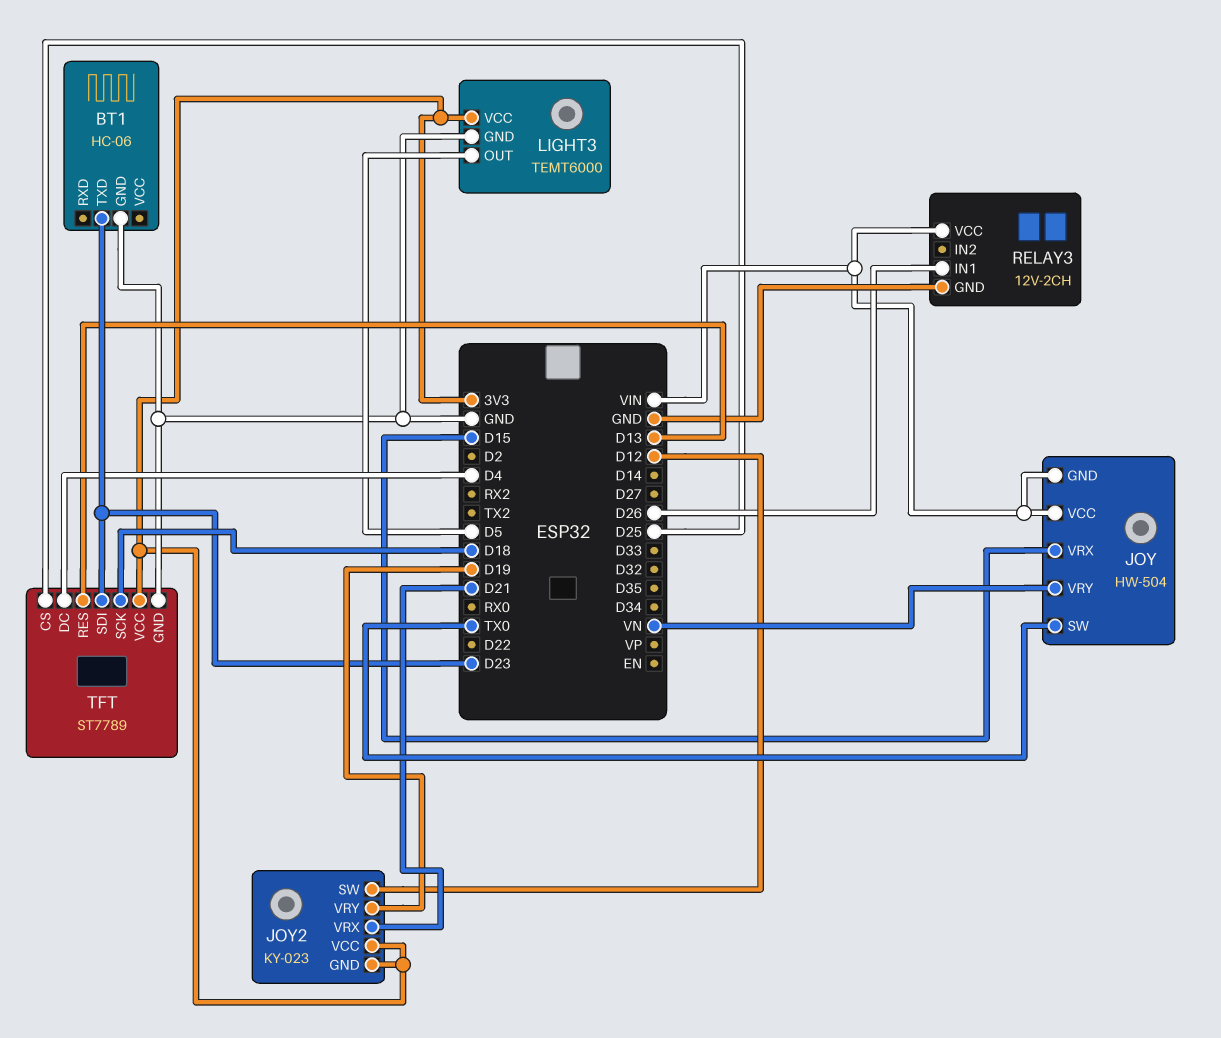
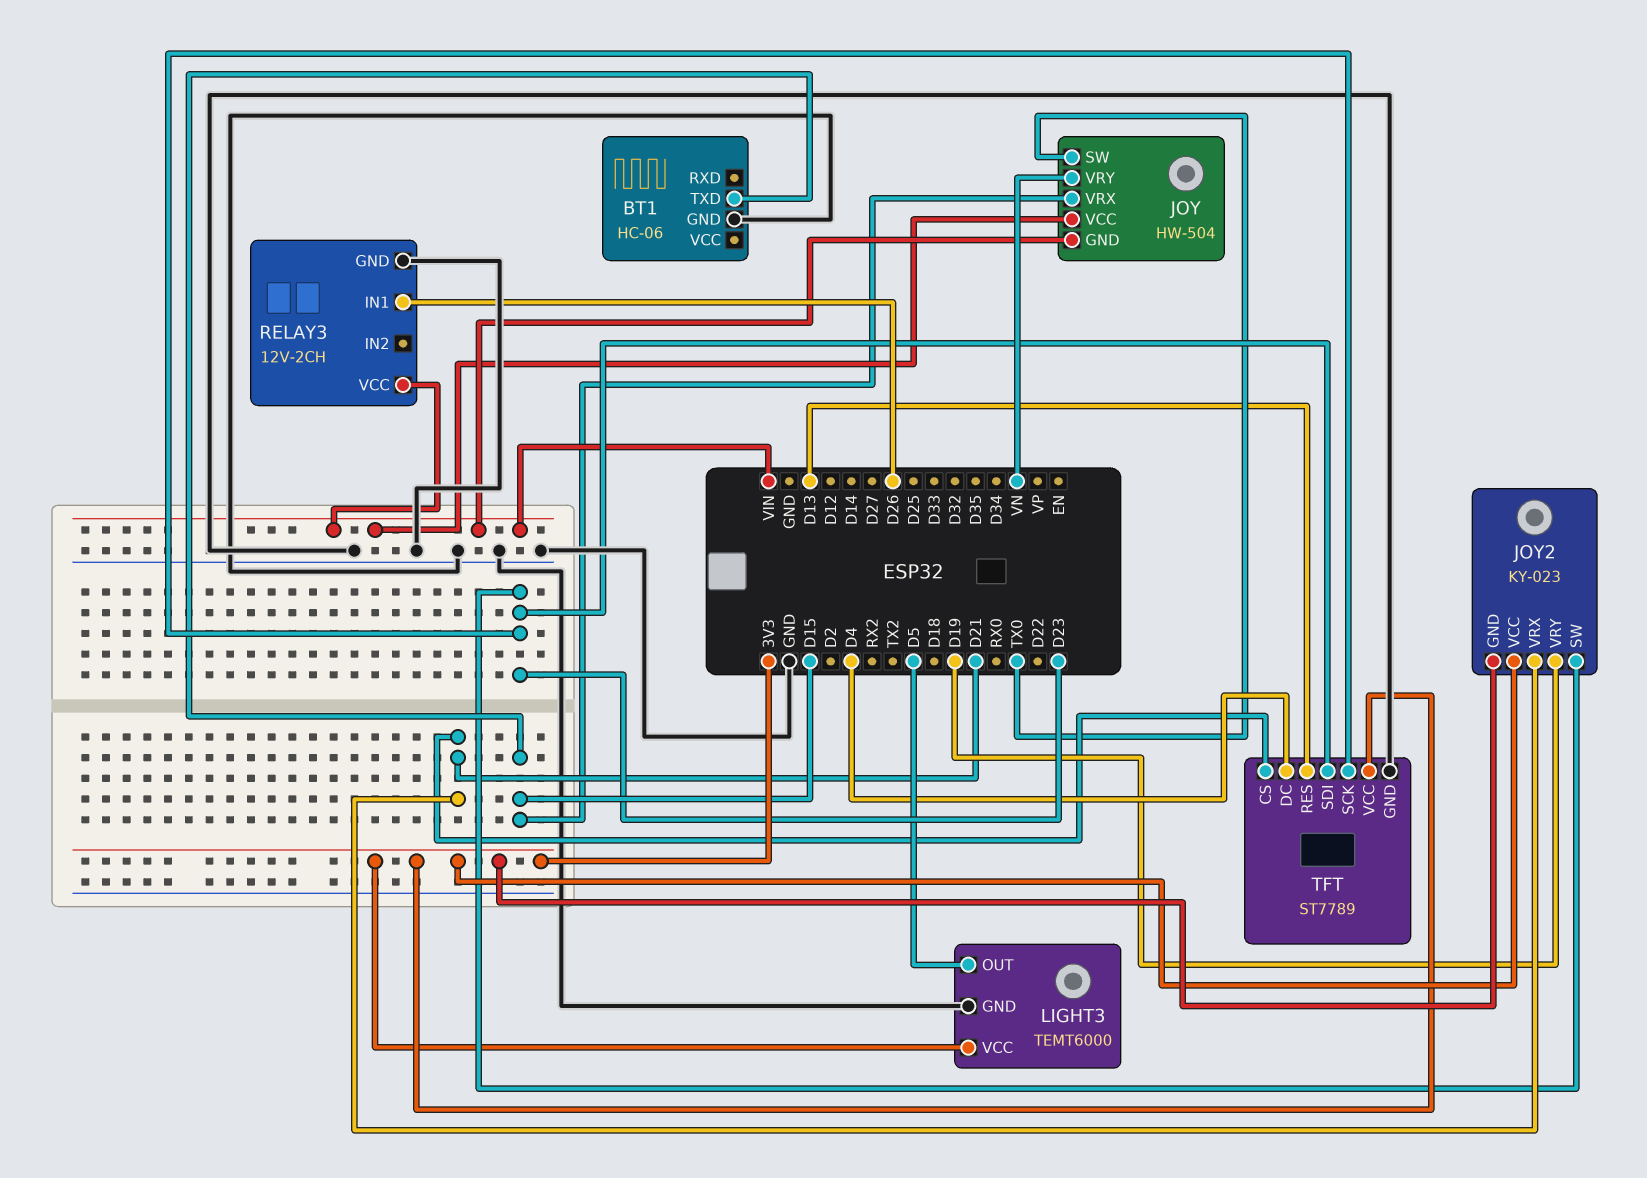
BT1 pin TXD: D23 -> D15
JOY2 pin SW: D12 -> D23
TFT pin CS: D25 -> D21
TFT pin SCK: D18 -> D23

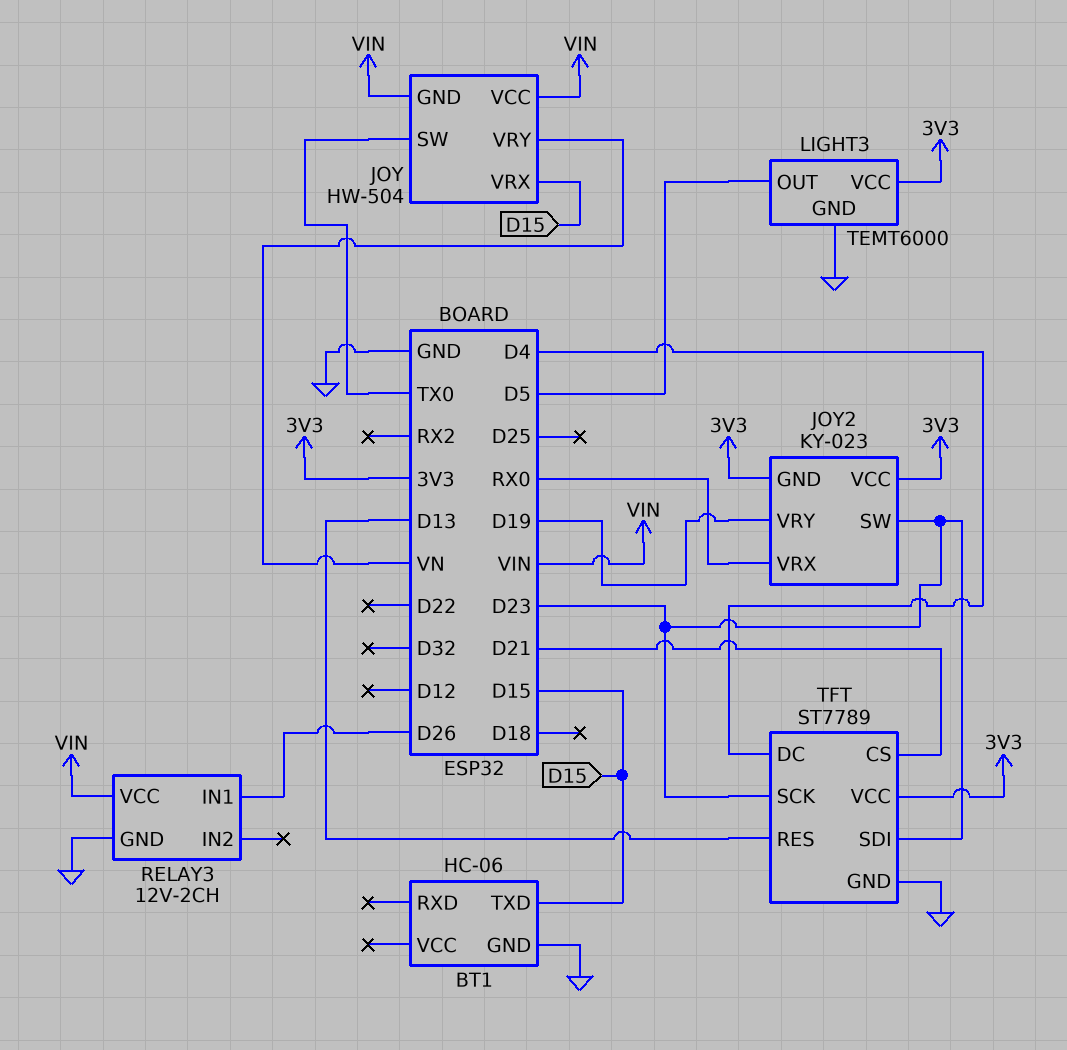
JOY2 pin VRX: D21 -> RX0

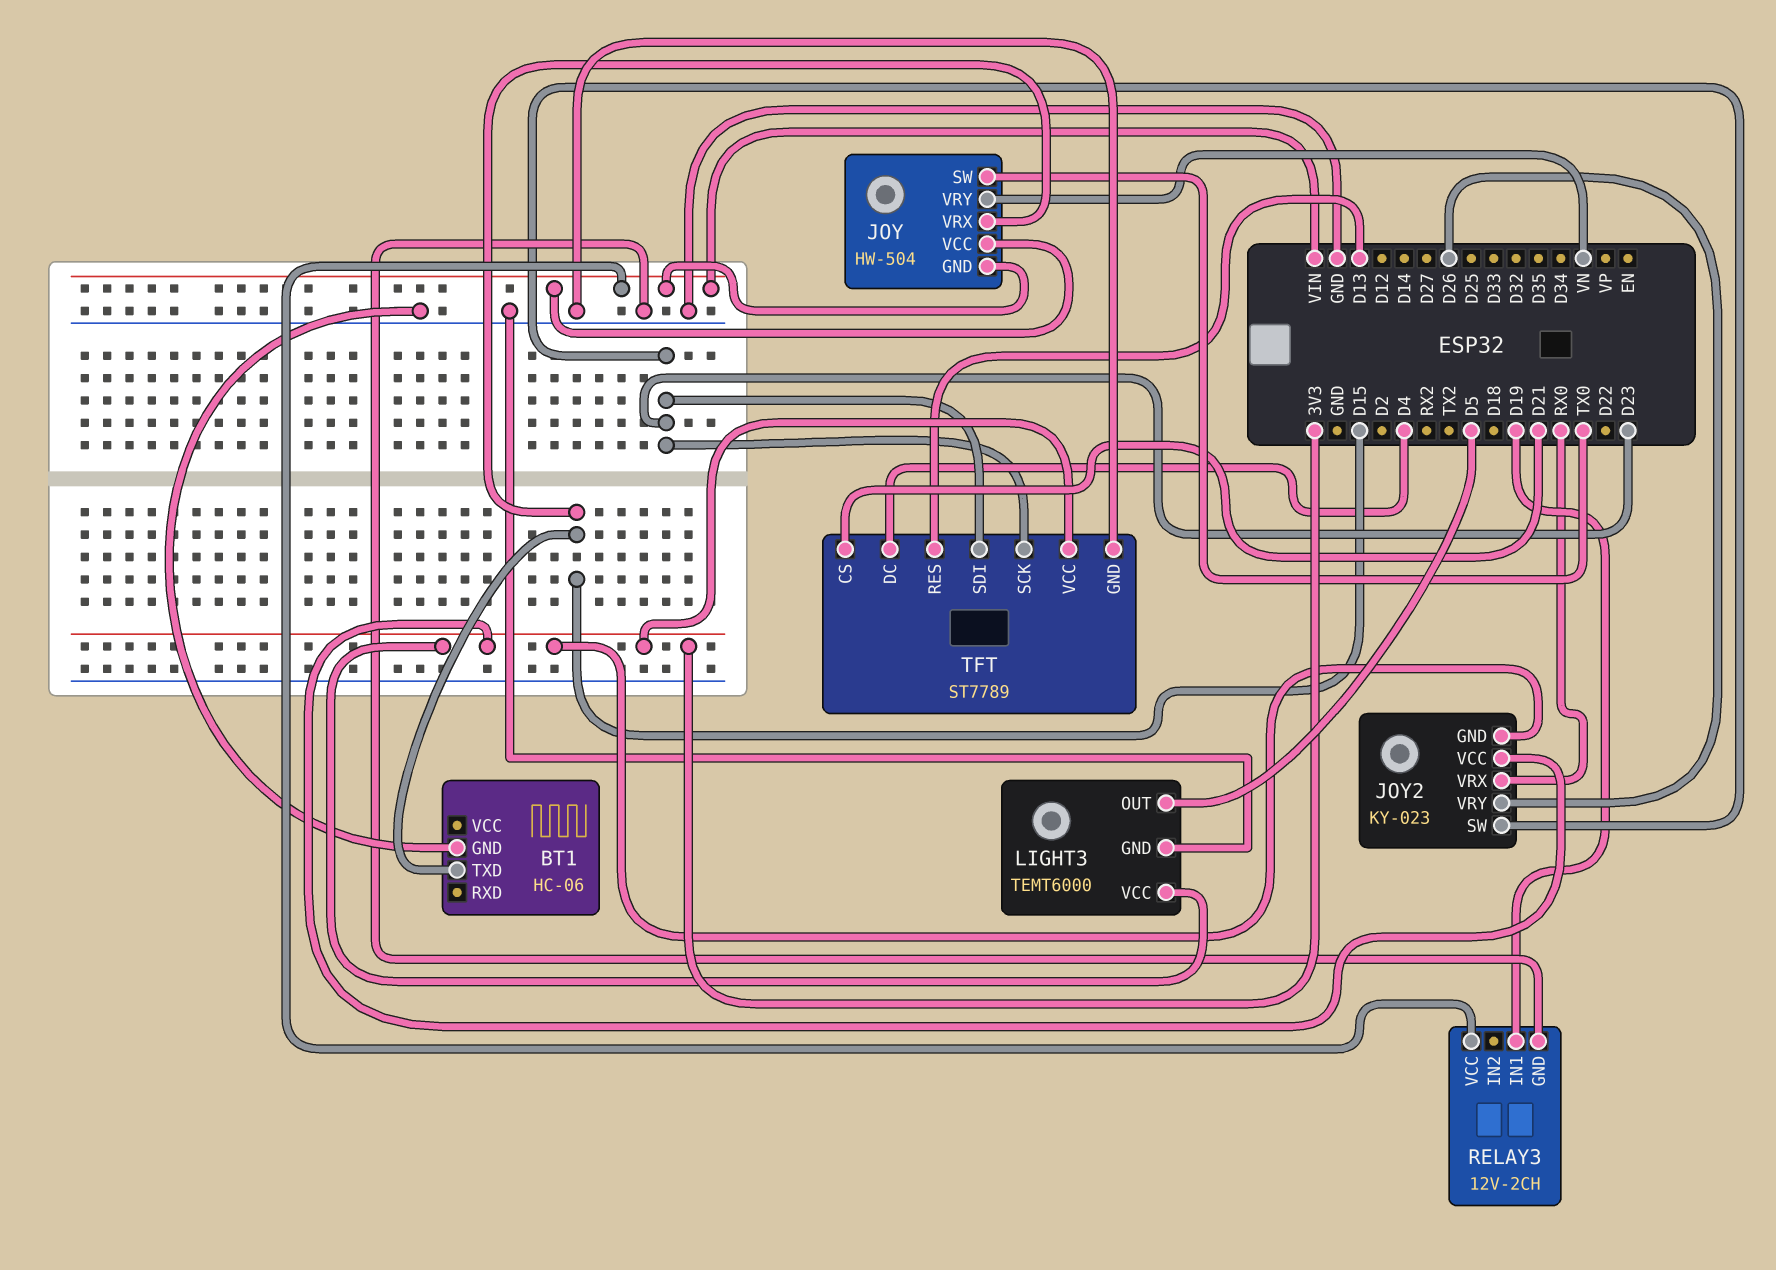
JOY2 pin VRY: D19 -> D26
RELAY3 pin IN1: D26 -> D19

